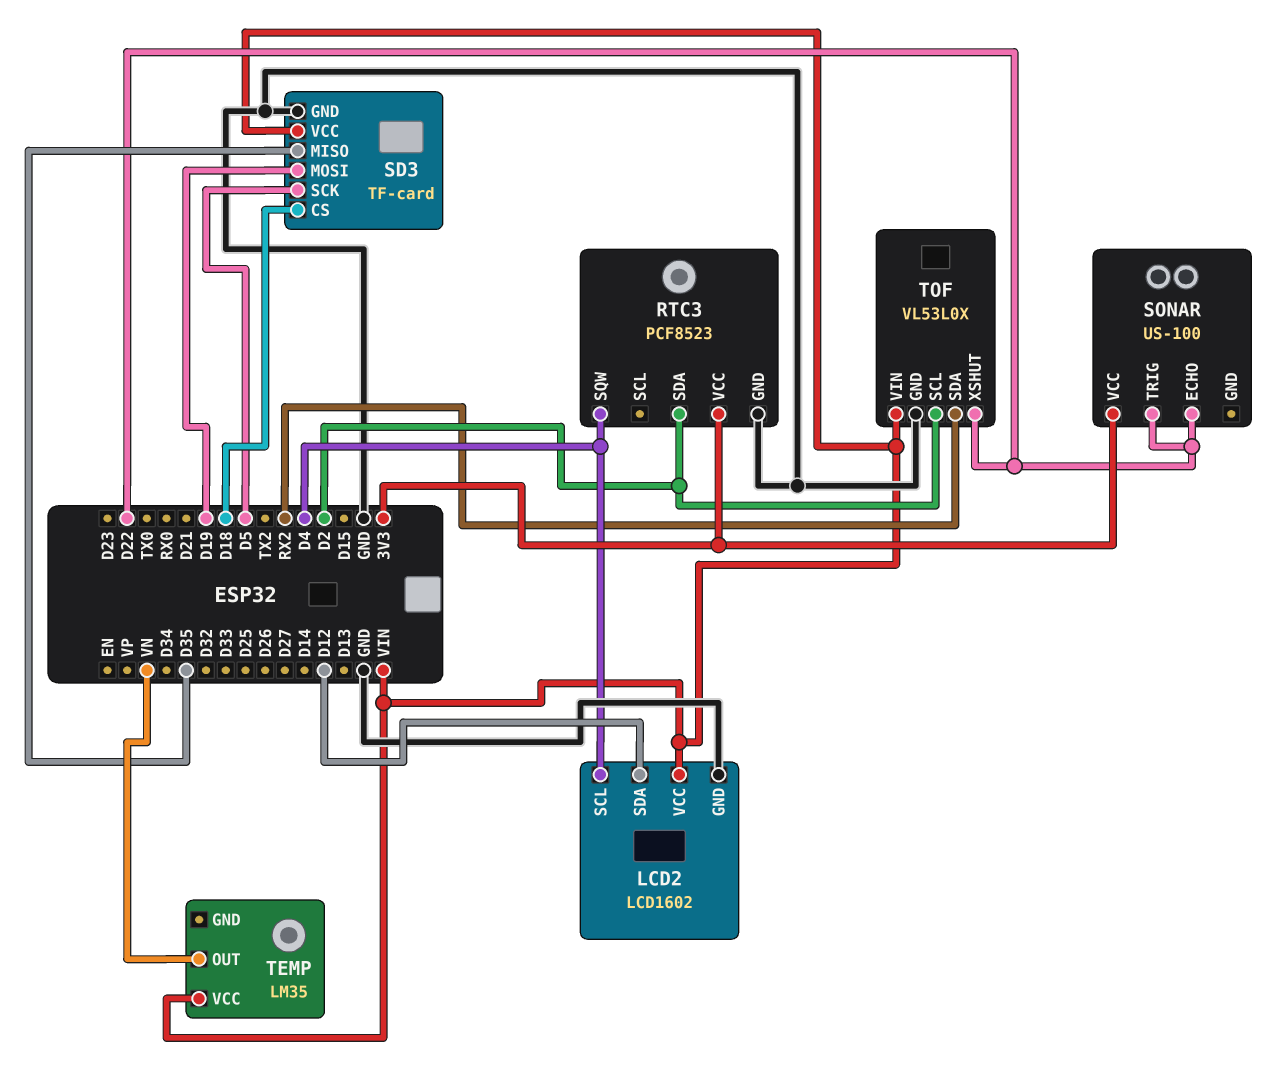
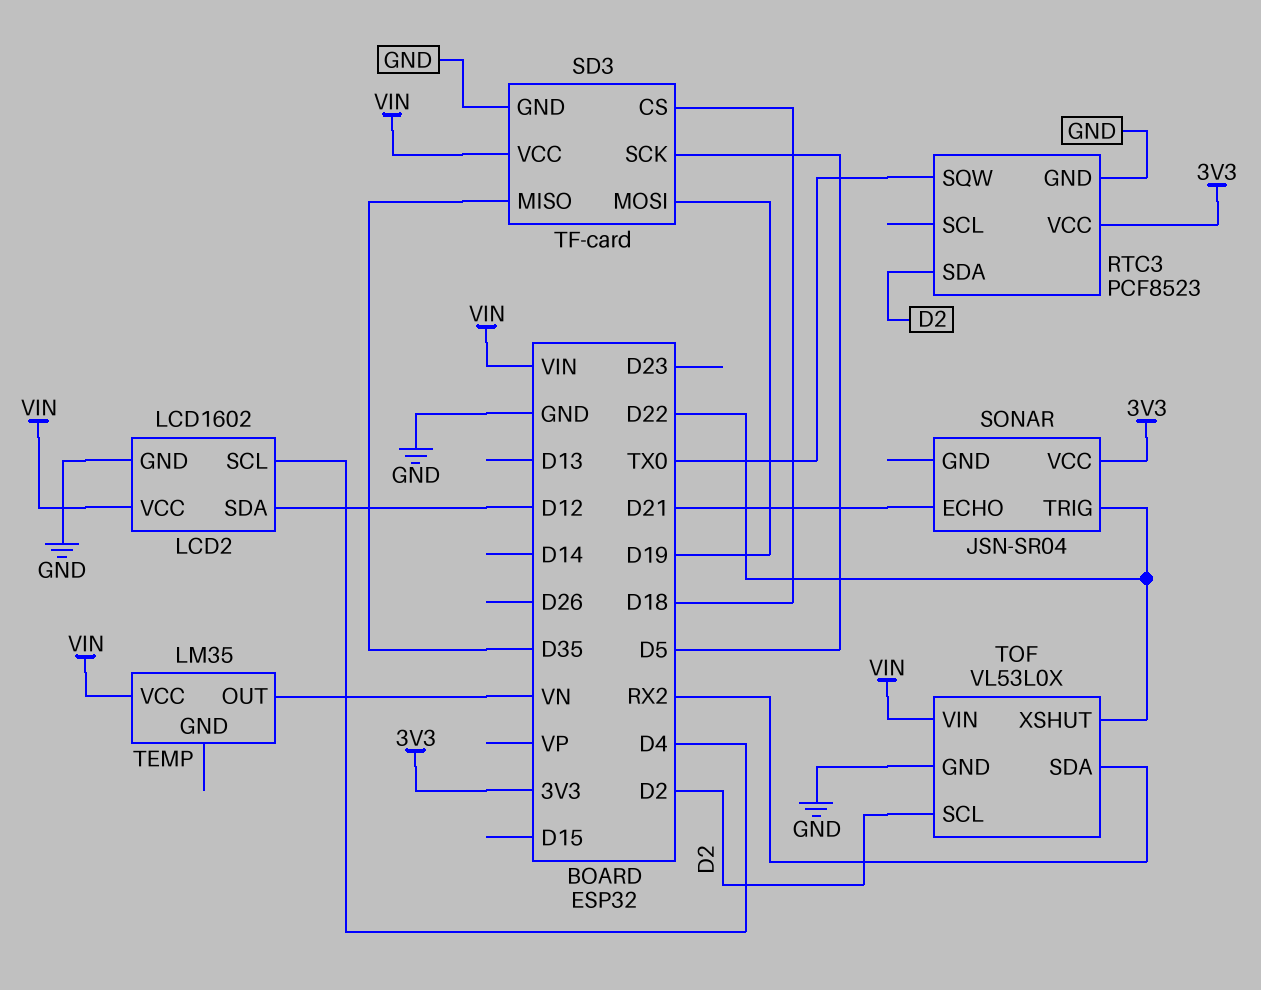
RTC3 pin SQW: D4 -> TX0
SONAR: US-100 -> JSN-SR04
SONAR pin ECHO: D22 -> D21

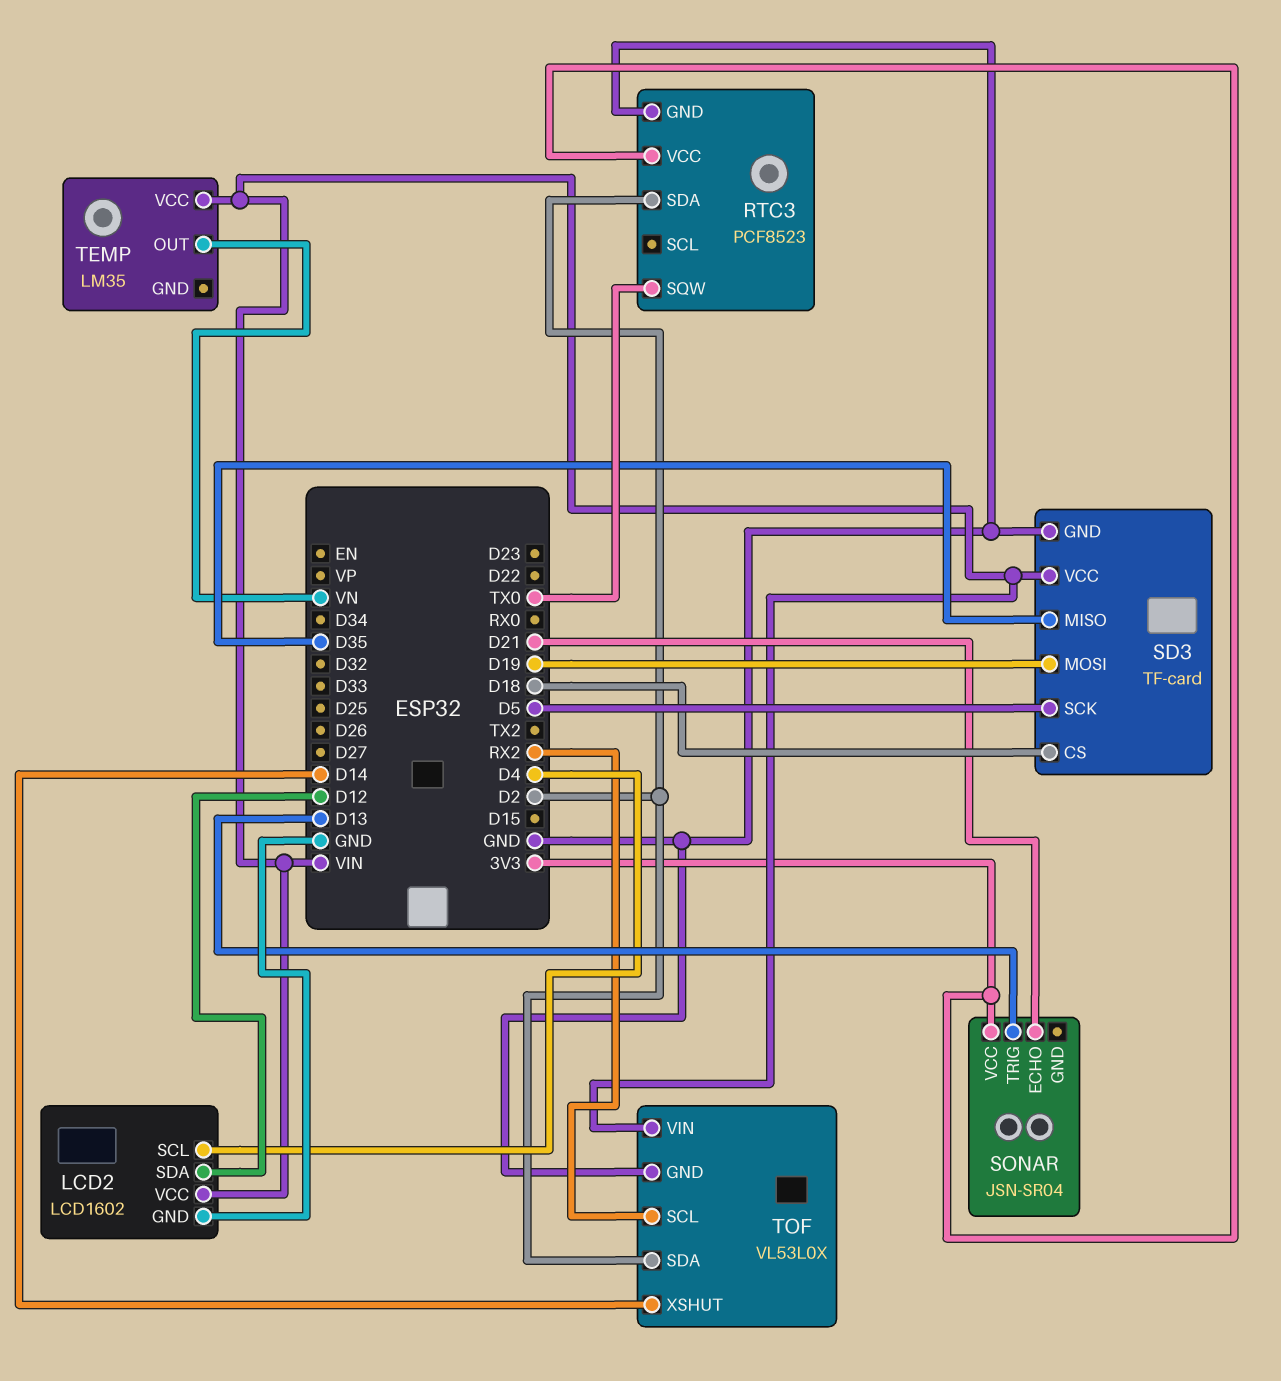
SONAR pin TRIG: D22 -> D13
TOF pin SCL: D2 -> RX2
TOF pin SDA: RX2 -> D2
TOF pin XSHUT: D22 -> D14

